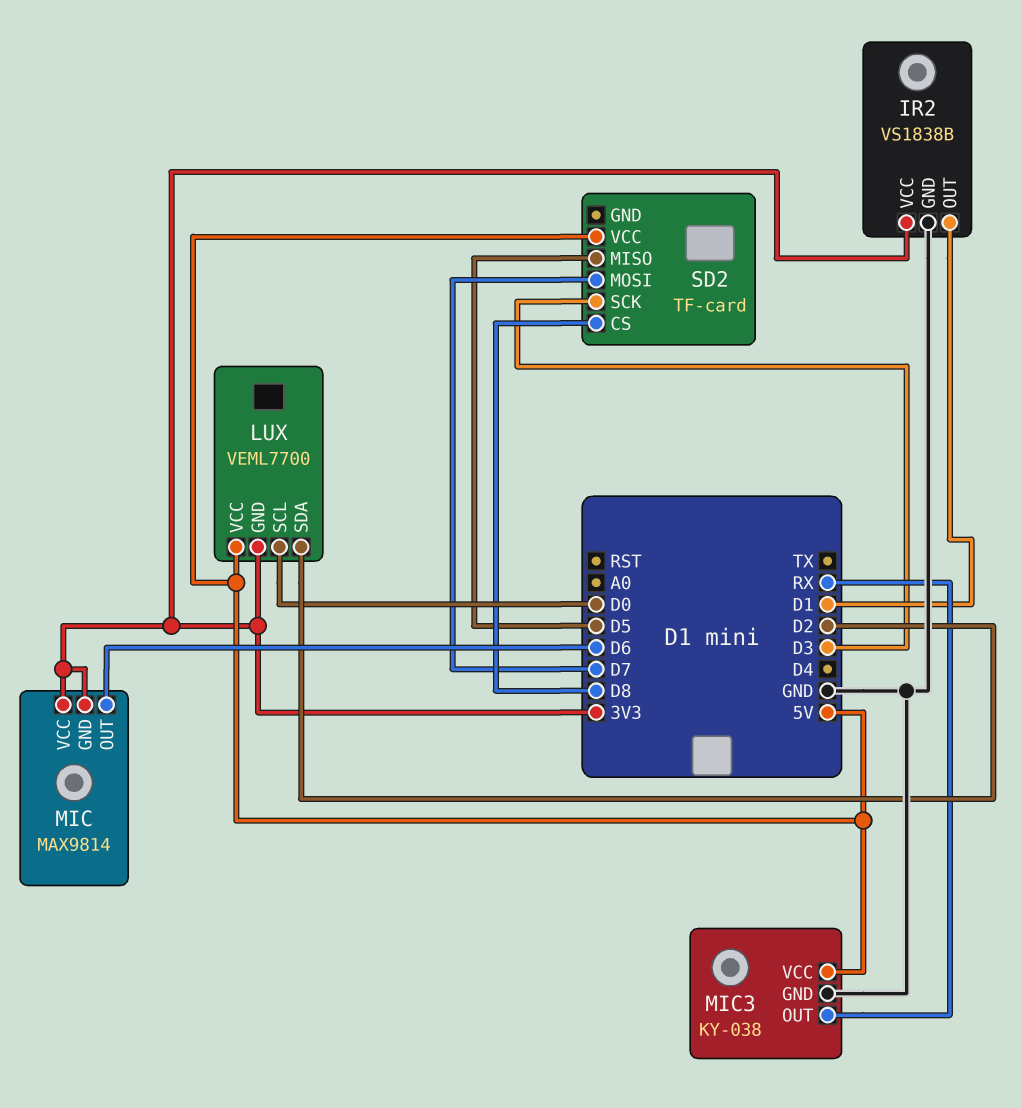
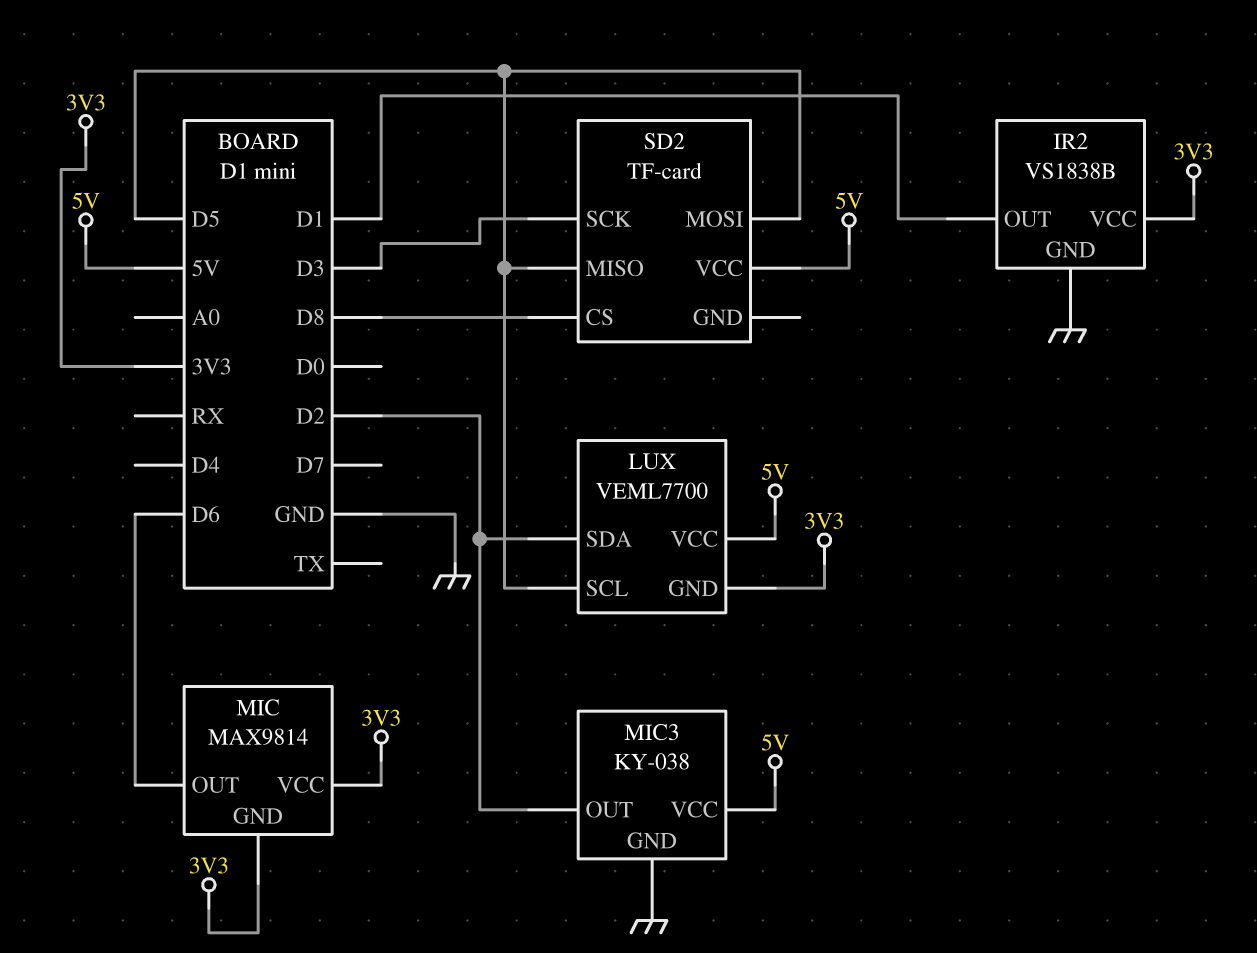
LUX pin SCL: D0 -> D5
MIC3 pin OUT: RX -> D2
SD2 pin MOSI: D7 -> D5

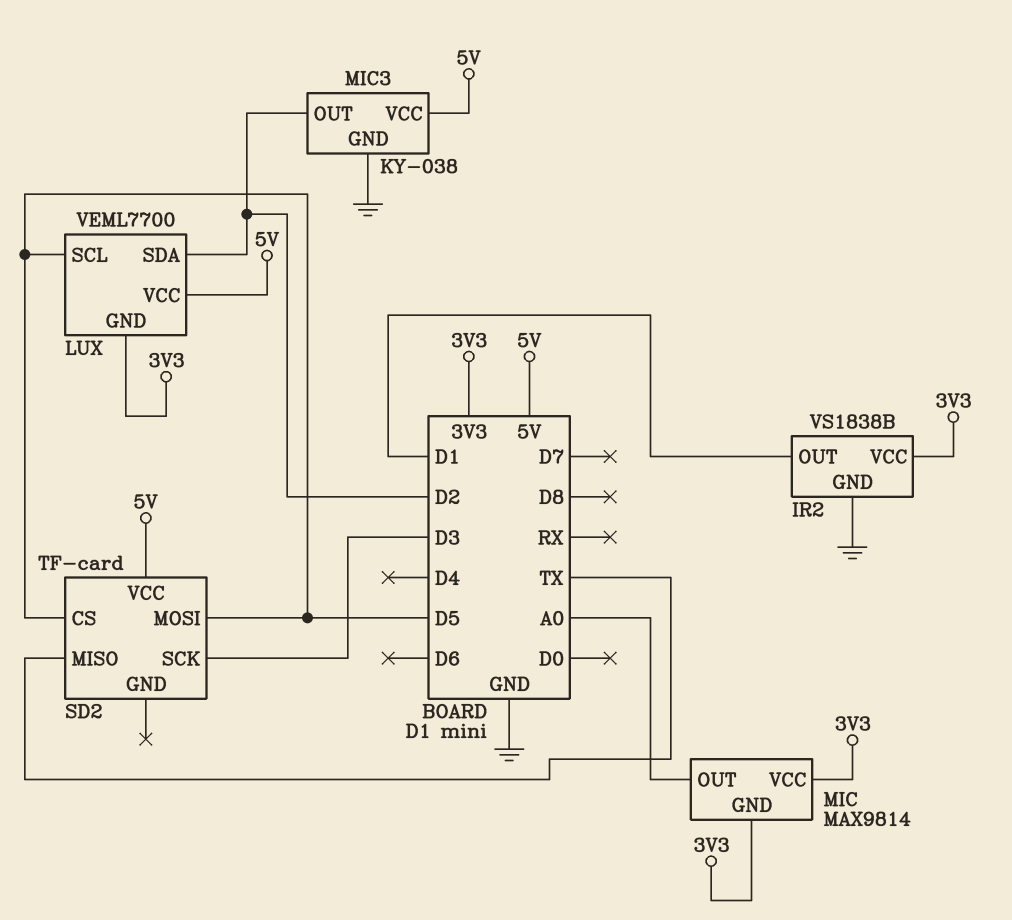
MIC pin OUT: D6 -> A0
SD2 pin CS: D8 -> D5
SD2 pin MISO: D5 -> TX

